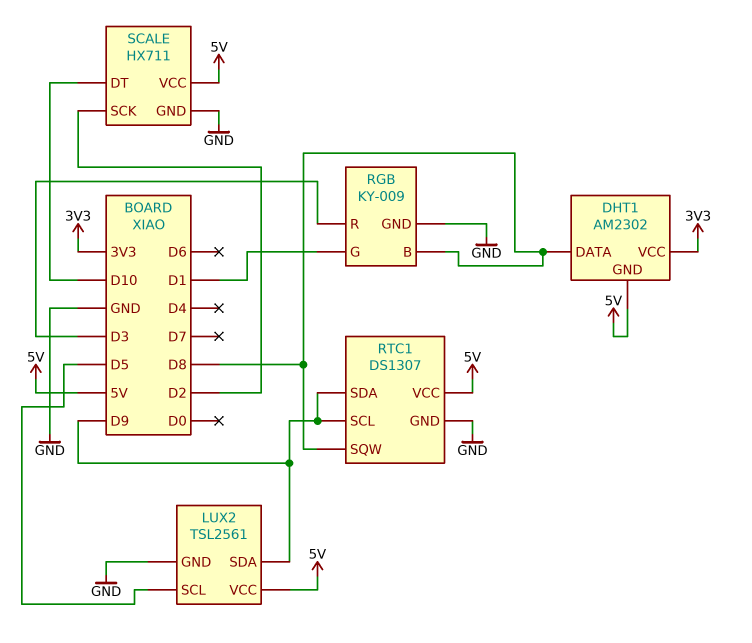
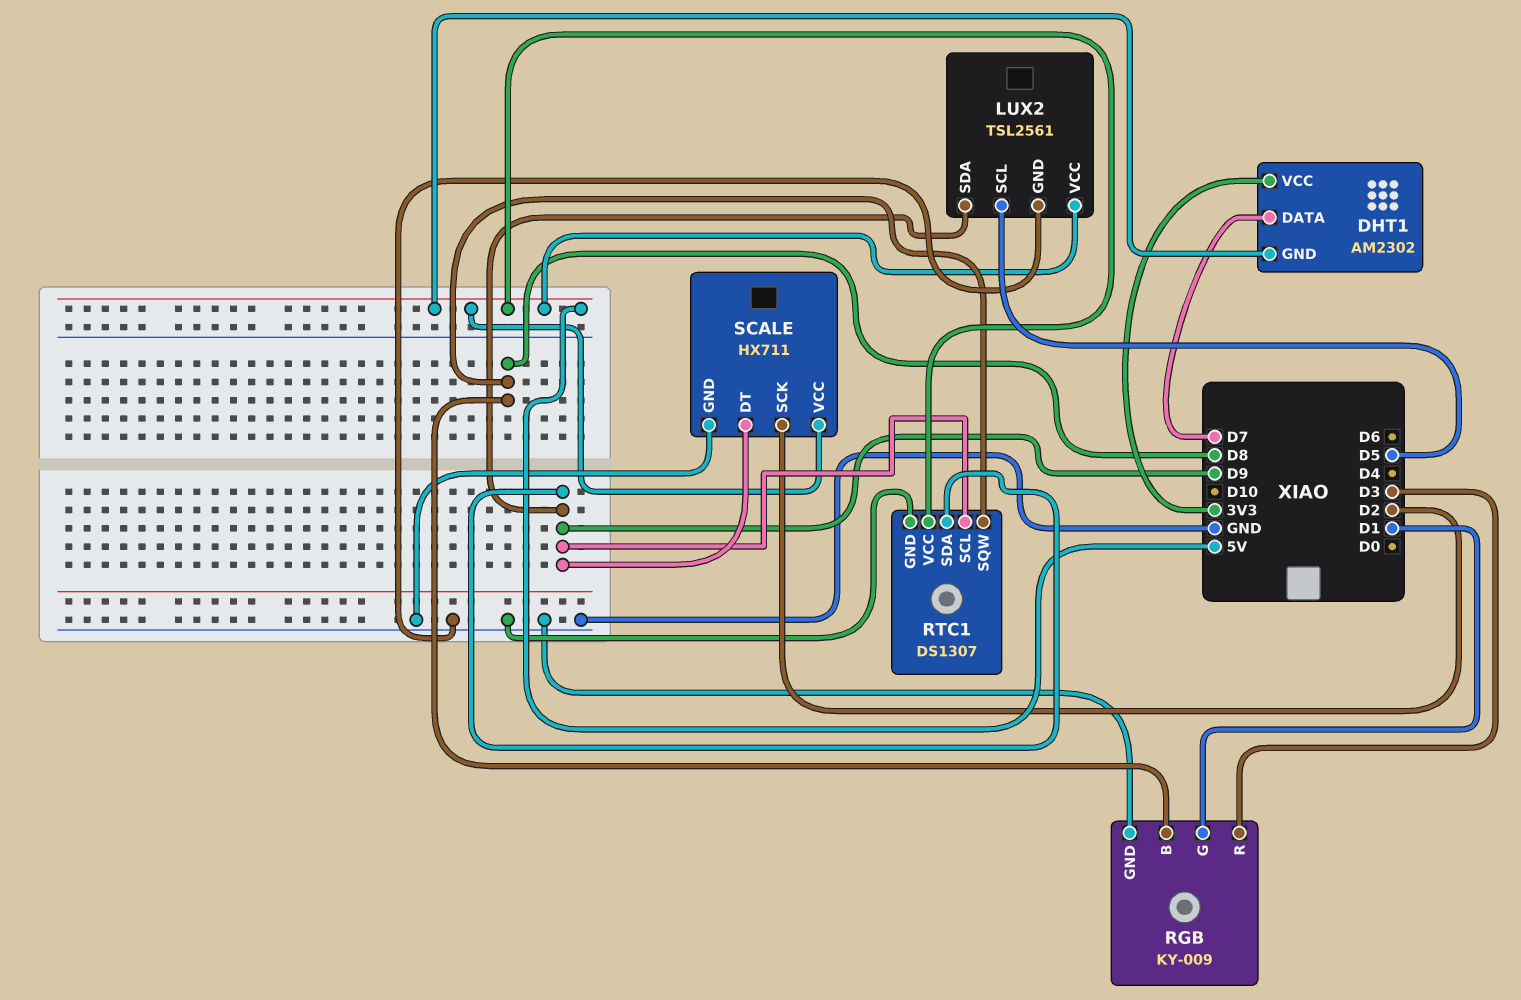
DHT1 pin DATA: D8 -> D7
SCALE pin DT: D10 -> D9

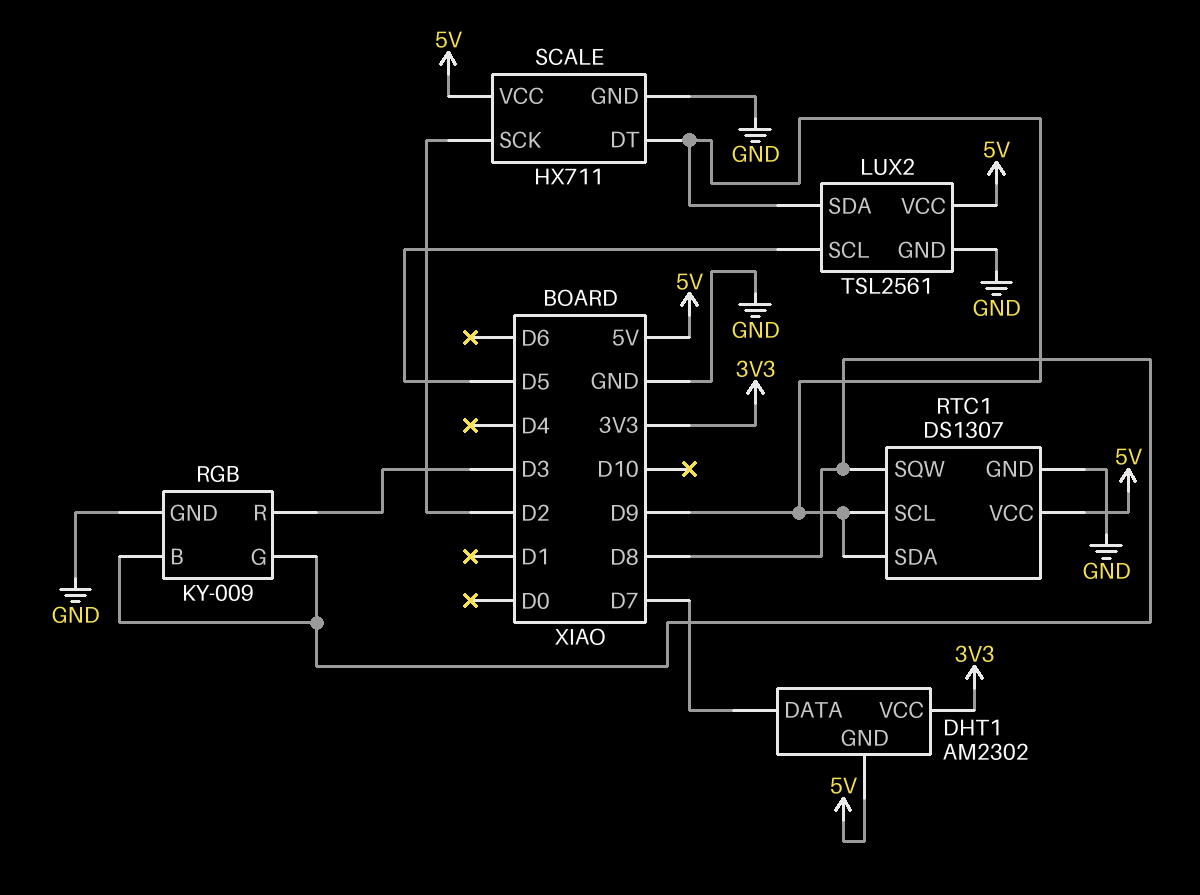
RGB pin G: D1 -> D8

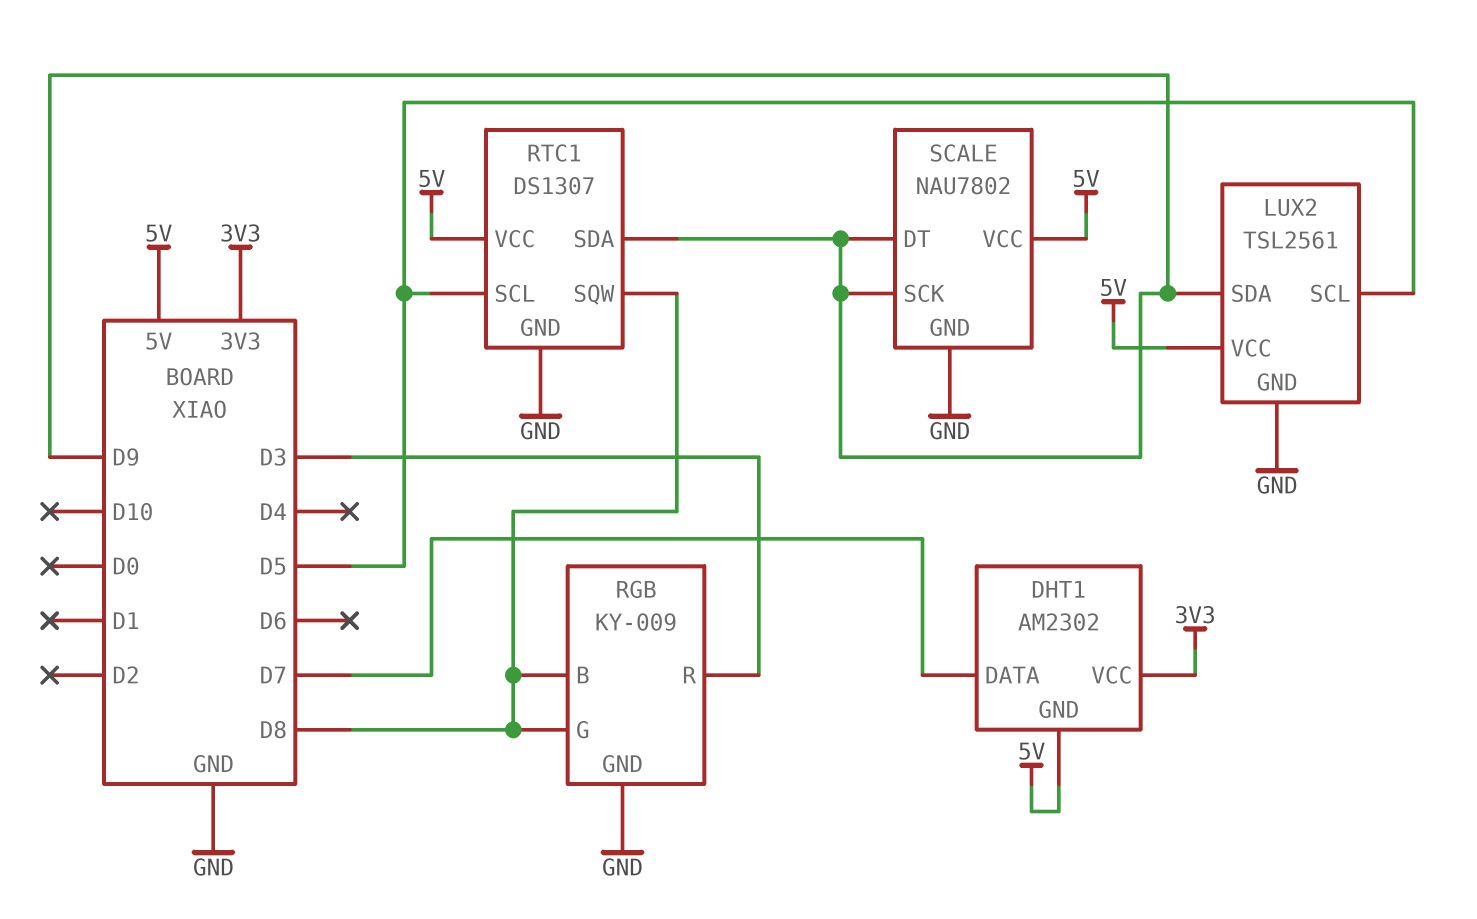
RTC1 pin SCL: D9 -> D5
SCALE: HX711 -> NAU7802
SCALE pin SCK: D2 -> D9

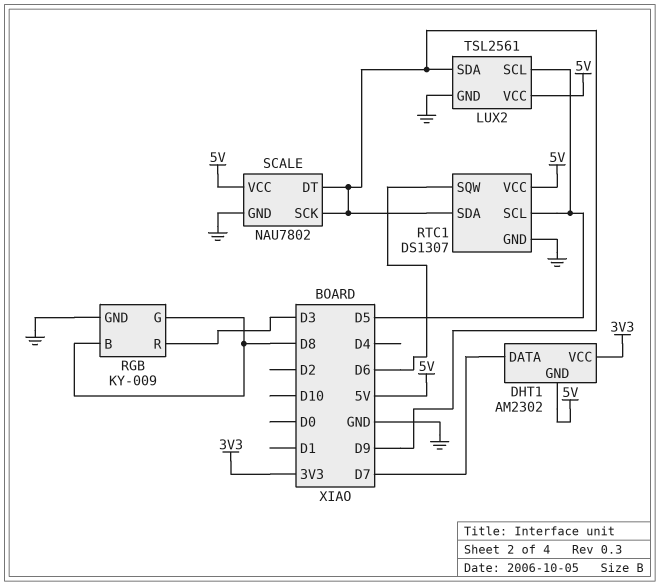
RTC1 pin SQW: D8 -> D6

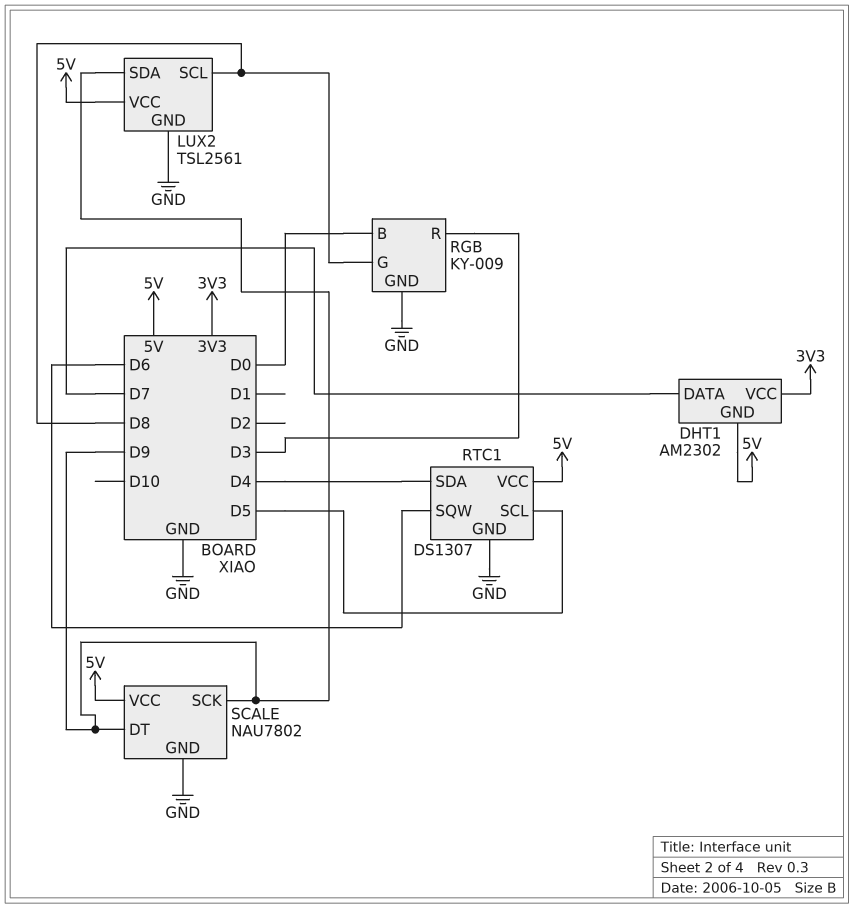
LUX2 pin SCL: D5 -> D8
RGB pin B: D8 -> D0
RTC1 pin SDA: D9 -> D4

